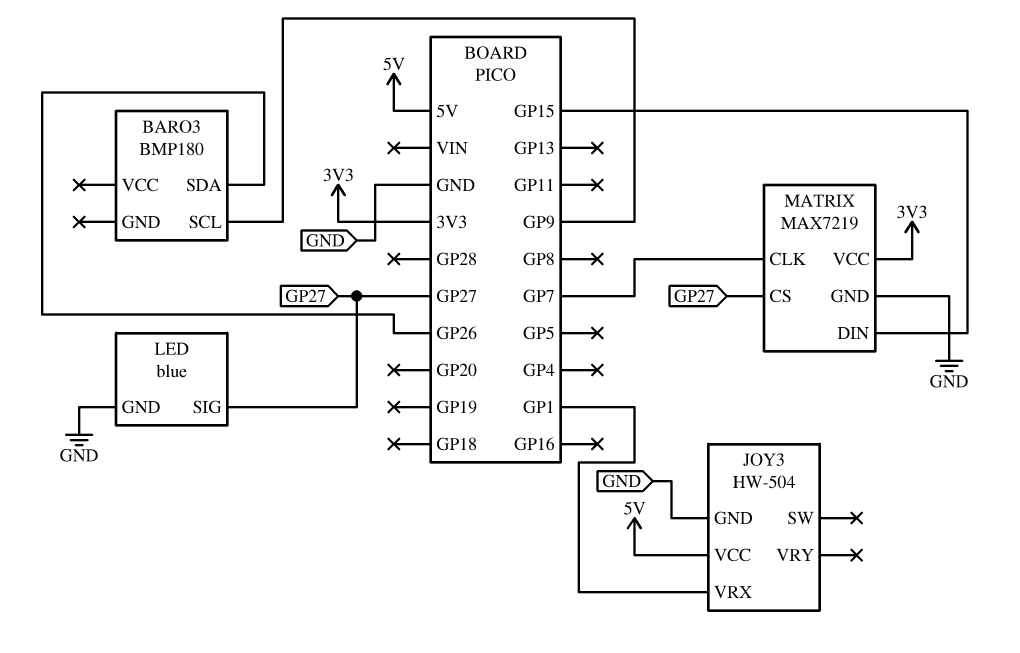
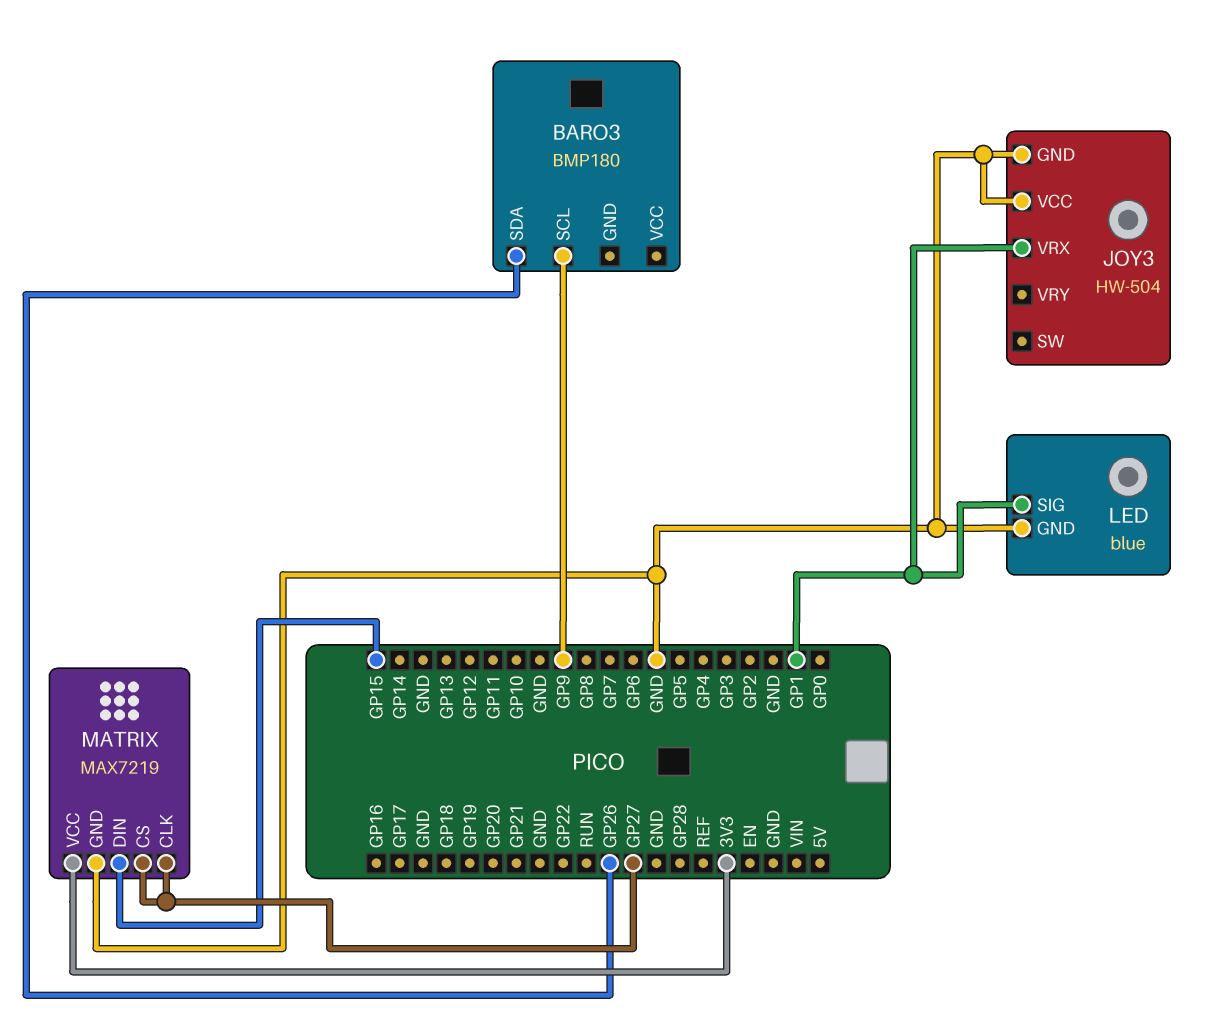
JOY3 pin VCC: 5V -> GND
LED pin SIG: GP27 -> GP1
MATRIX pin CLK: GP7 -> GP27

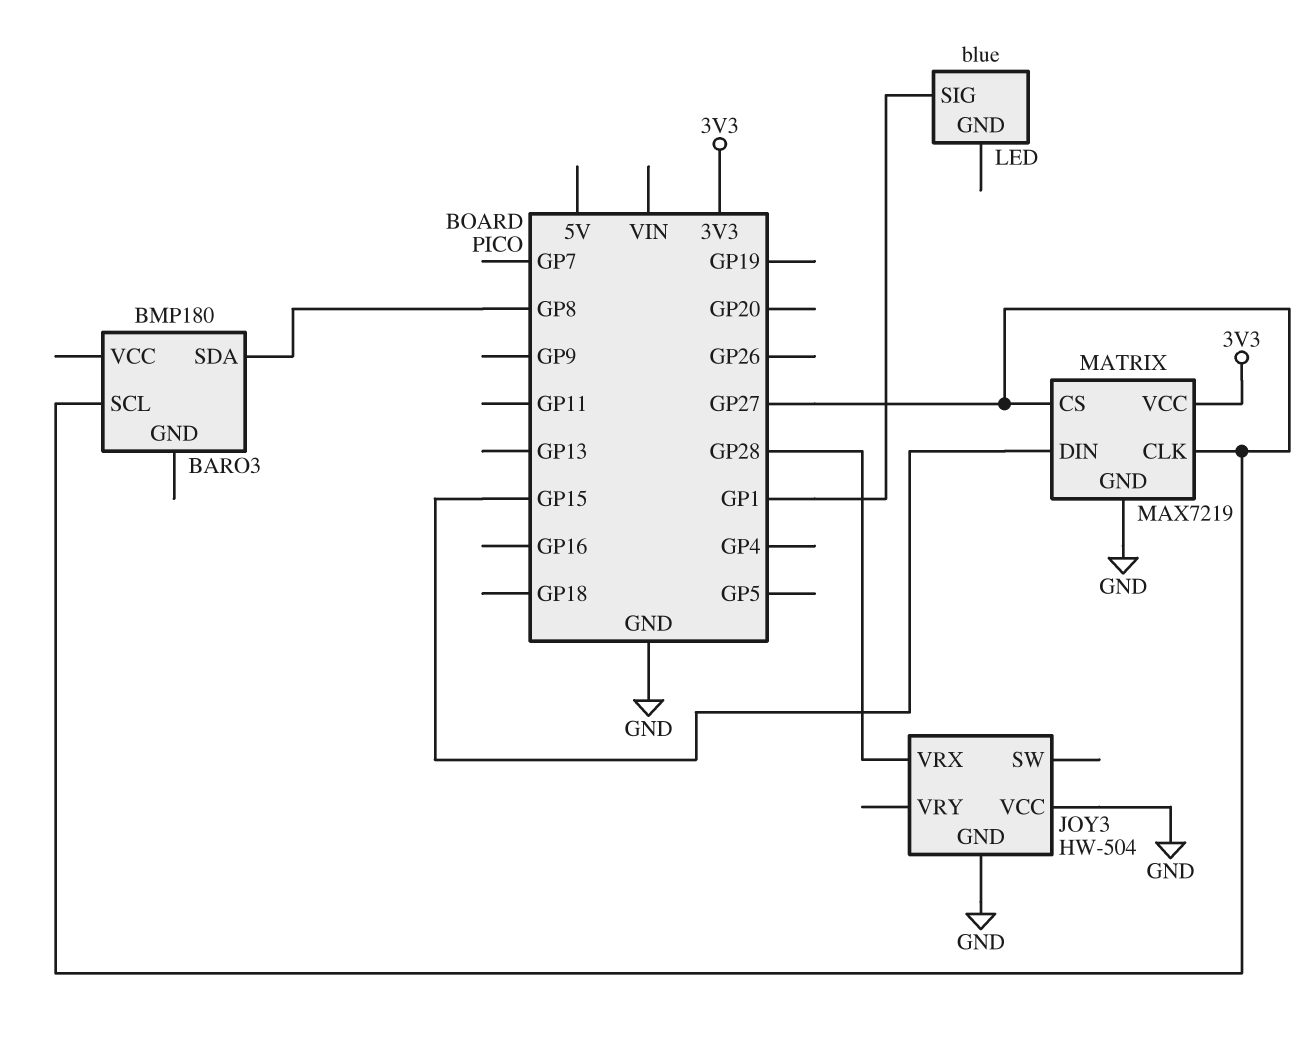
BARO3 pin SCL: GP9 -> GP27
BARO3 pin SDA: GP26 -> GP8
JOY3 pin VRX: GP1 -> GP28
LED pin GND: GND -> none

